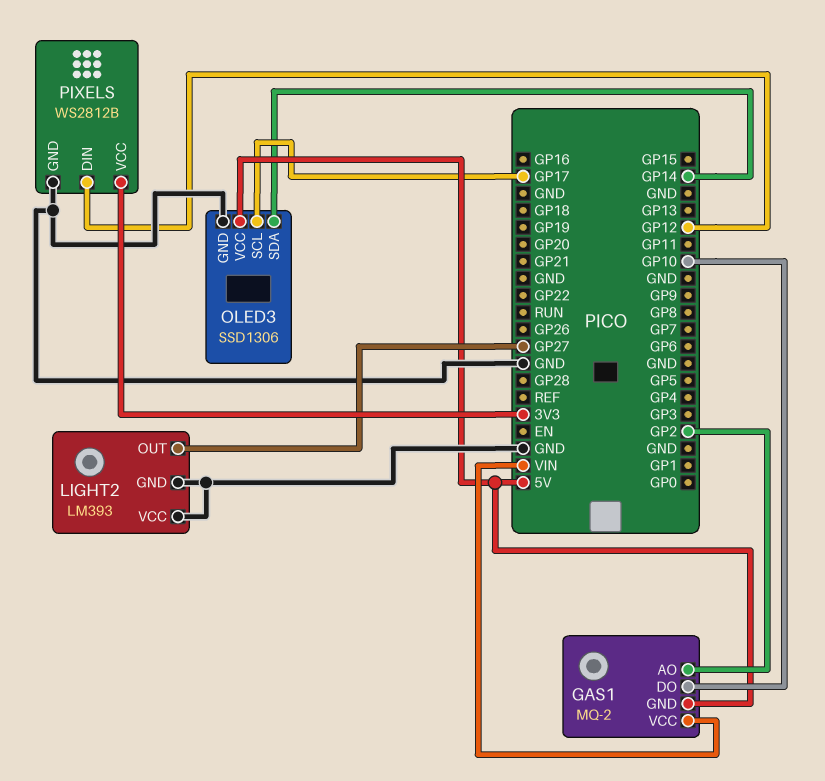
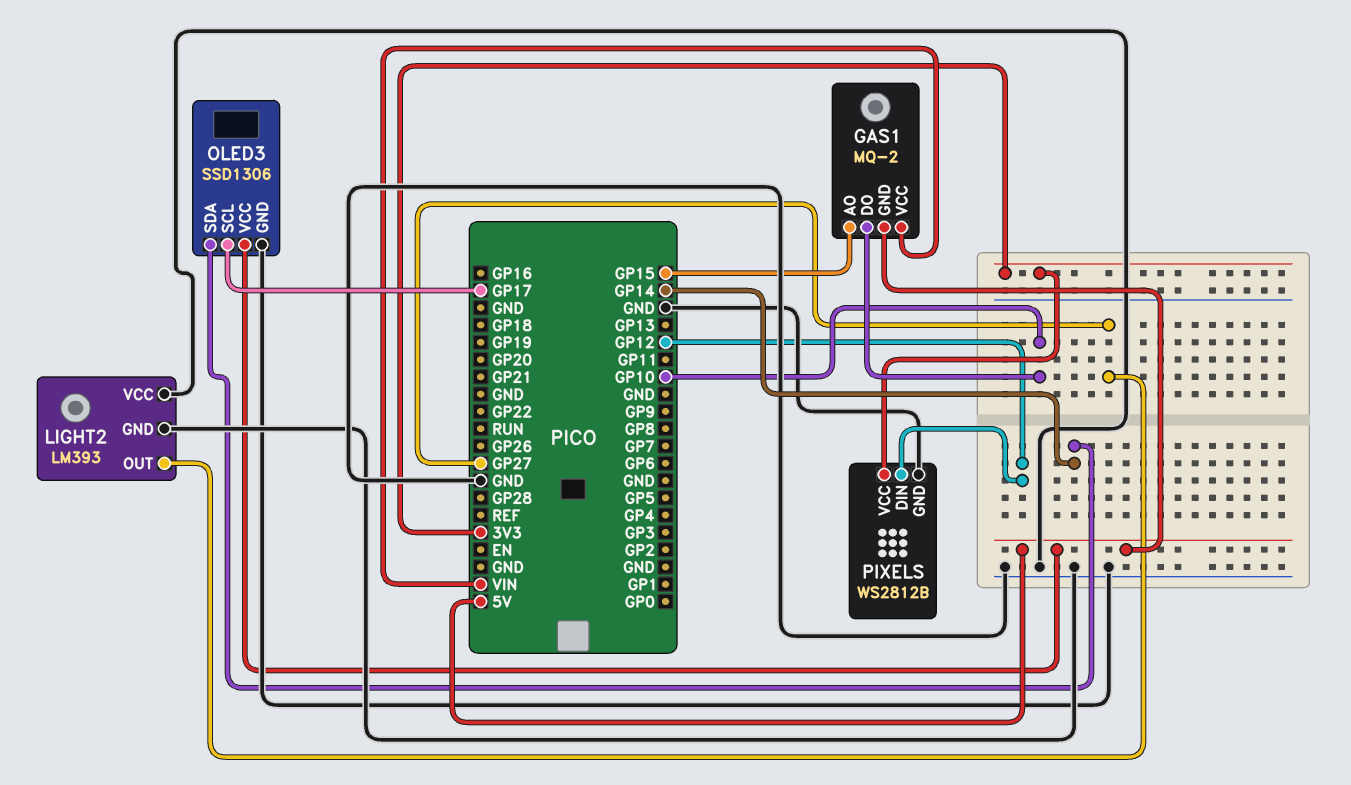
GAS1 pin AO: GP2 -> GP15

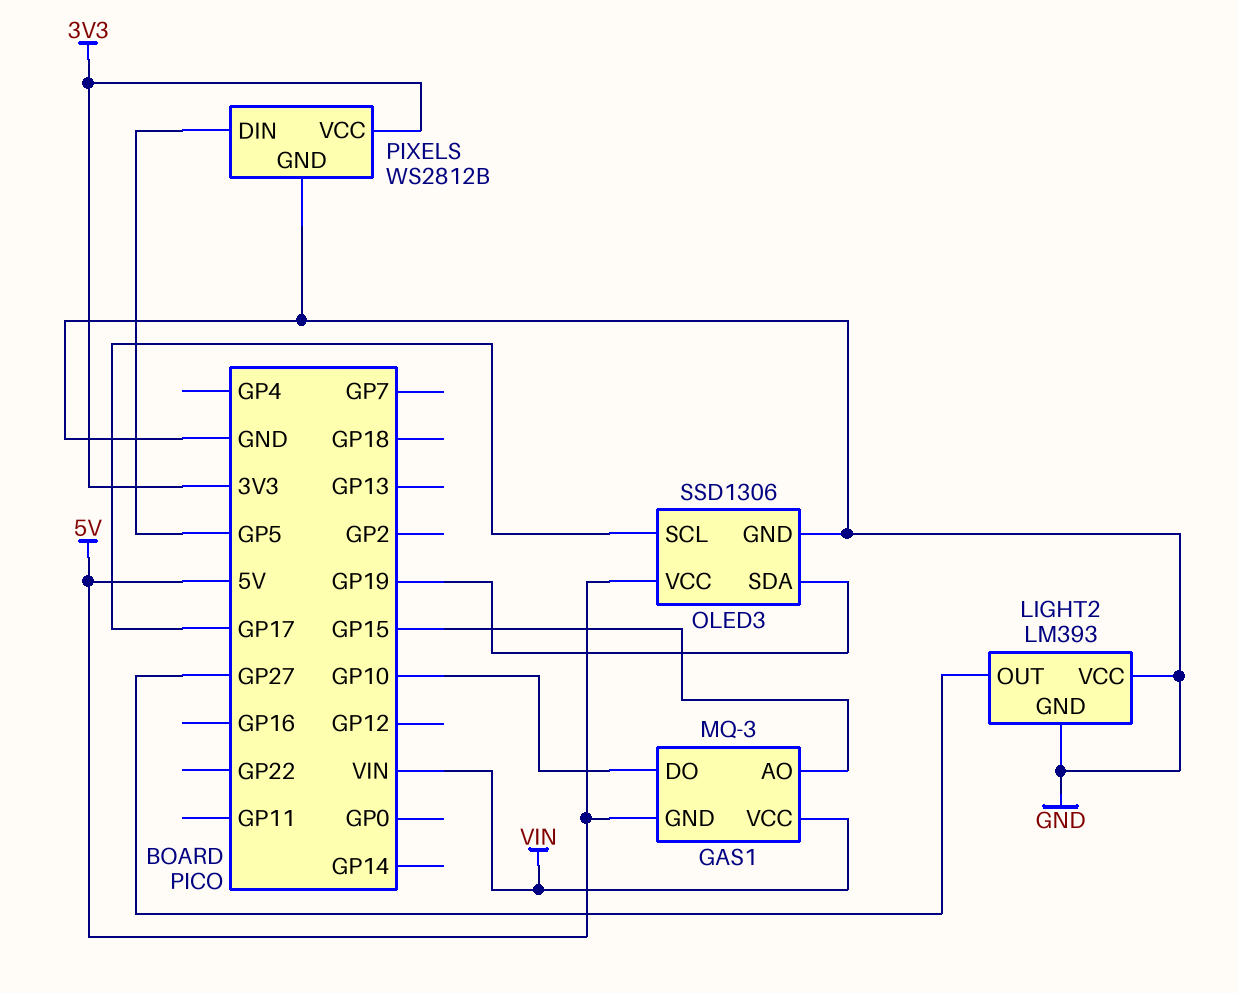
GAS1: MQ-2 -> MQ-3
OLED3 pin SDA: GP14 -> GP19
PIXELS pin DIN: GP12 -> GP5

